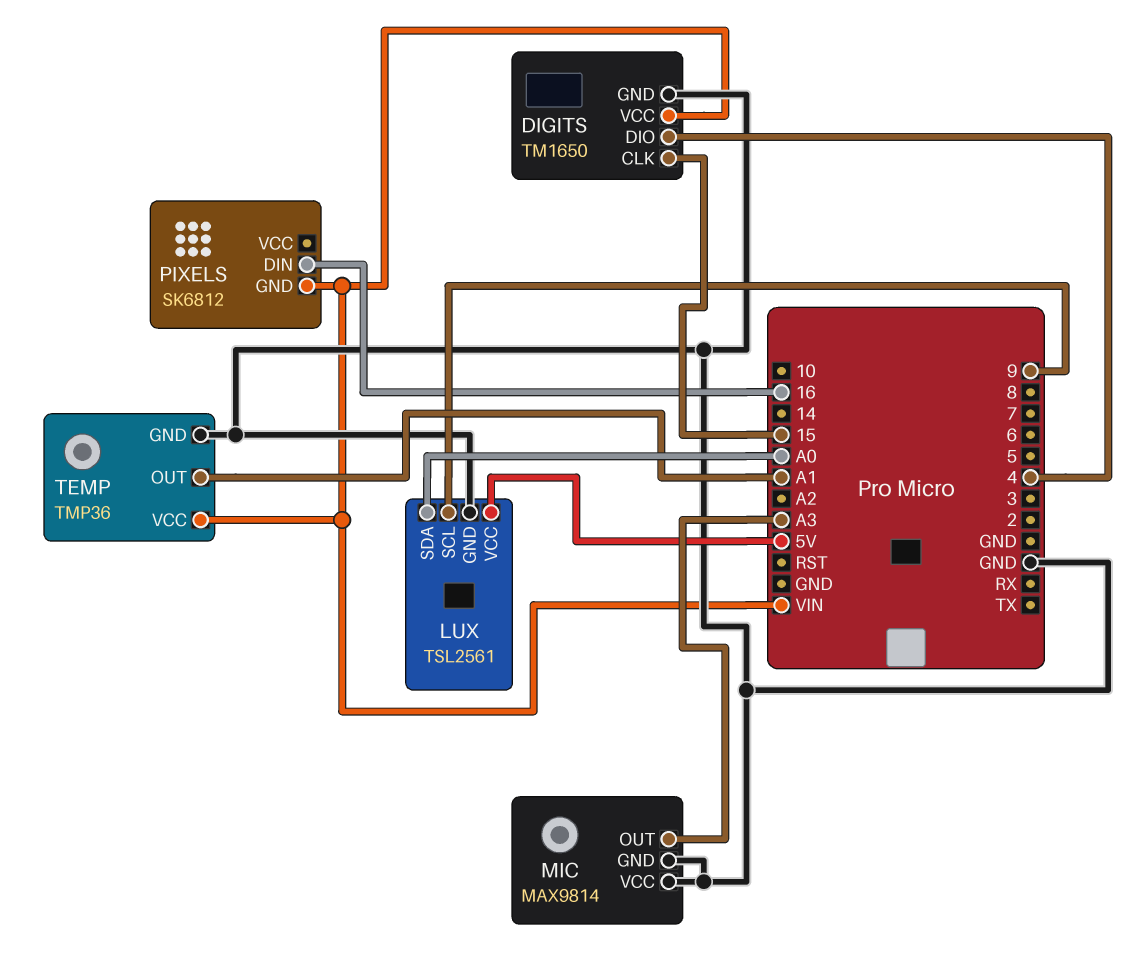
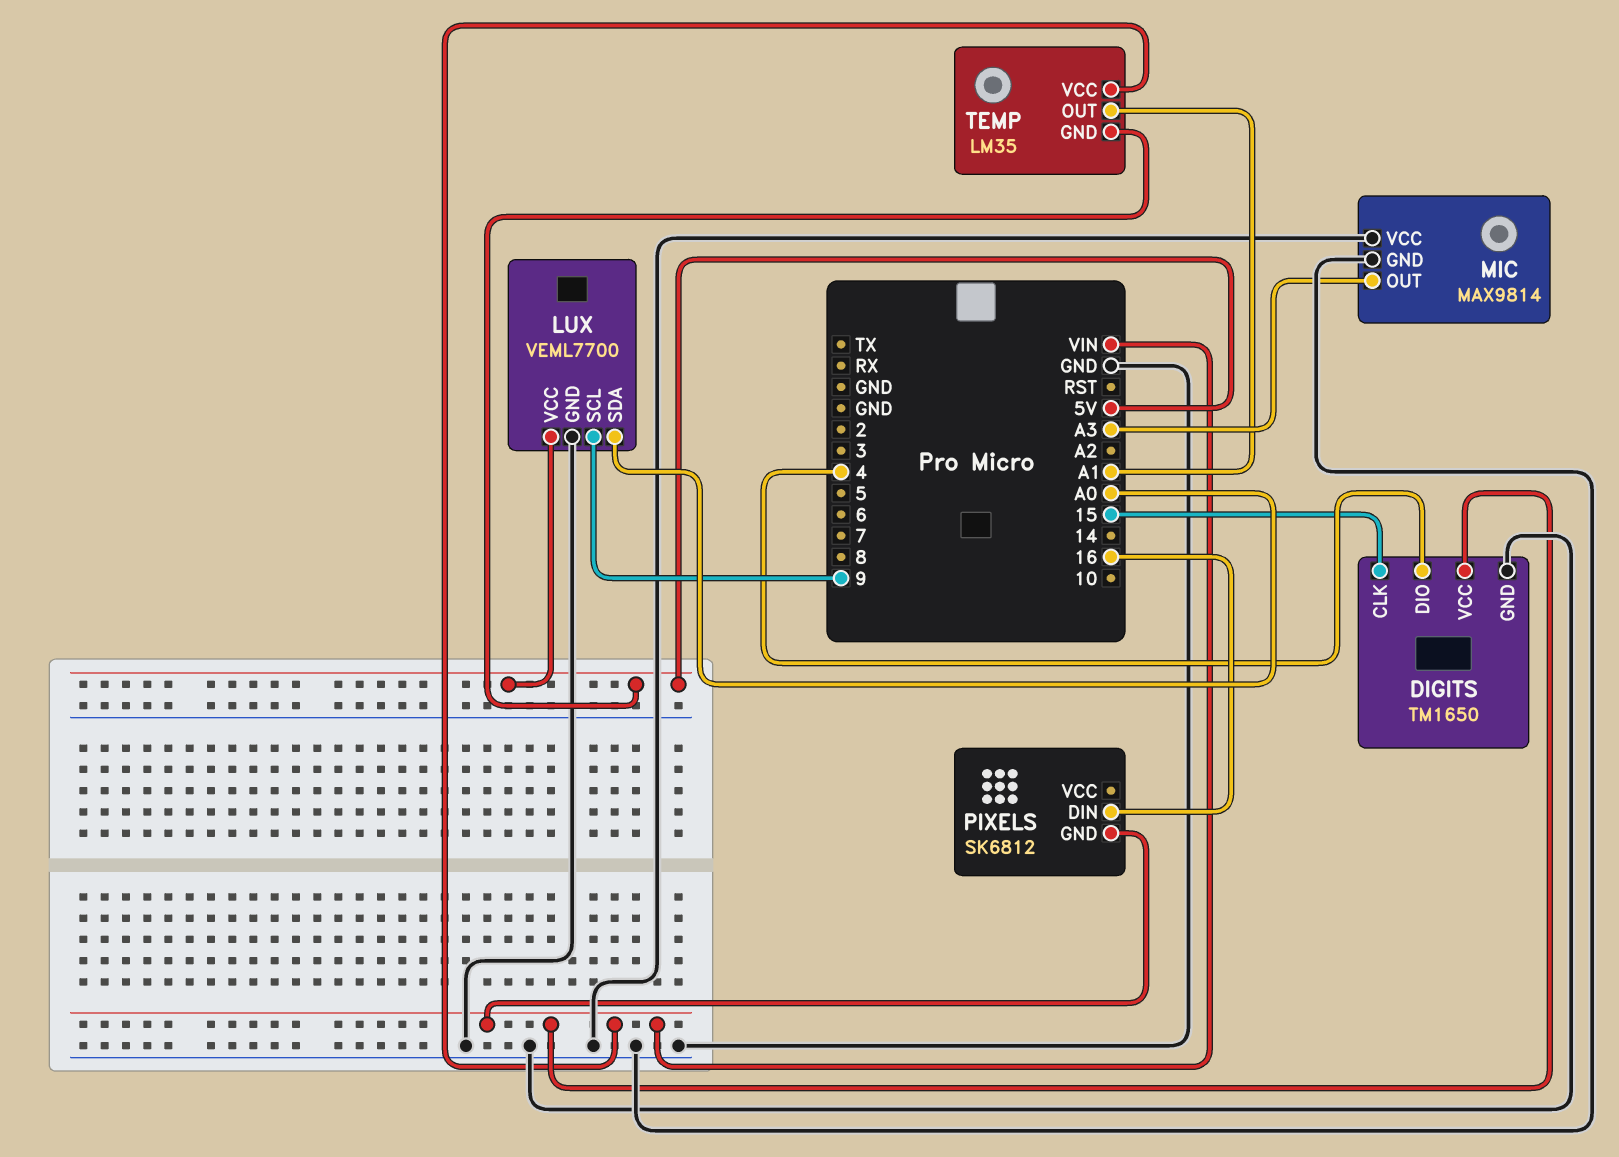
LUX: TSL2561 -> VEML7700
TEMP: TMP36 -> LM35
TEMP pin GND: GND -> 5V

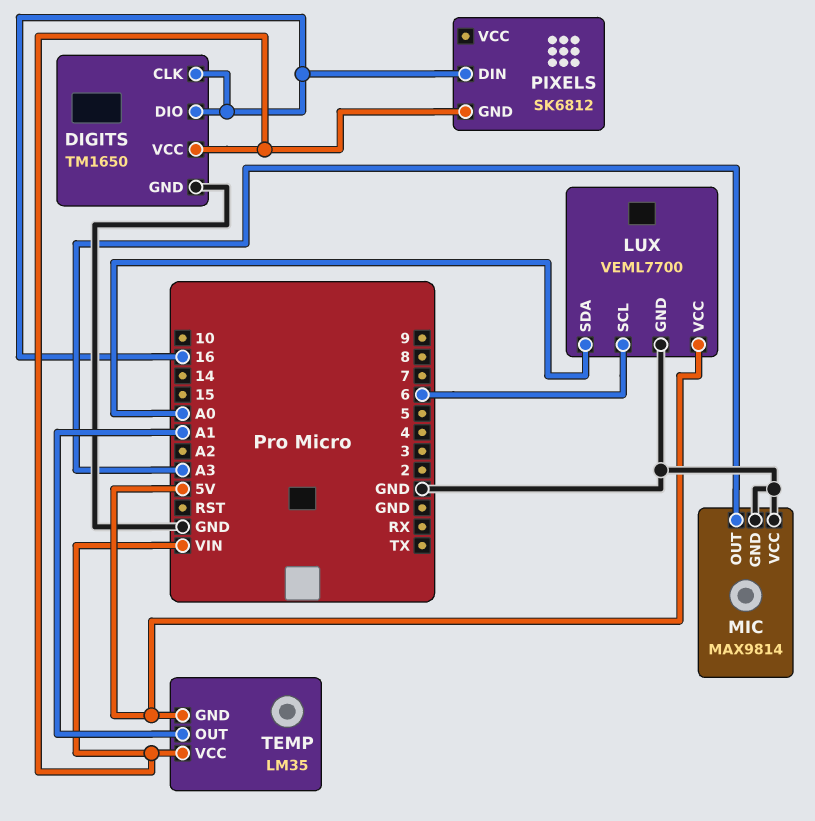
DIGITS pin CLK: 15 -> 16
DIGITS pin DIO: 4 -> 16
LUX pin SCL: 9 -> 6

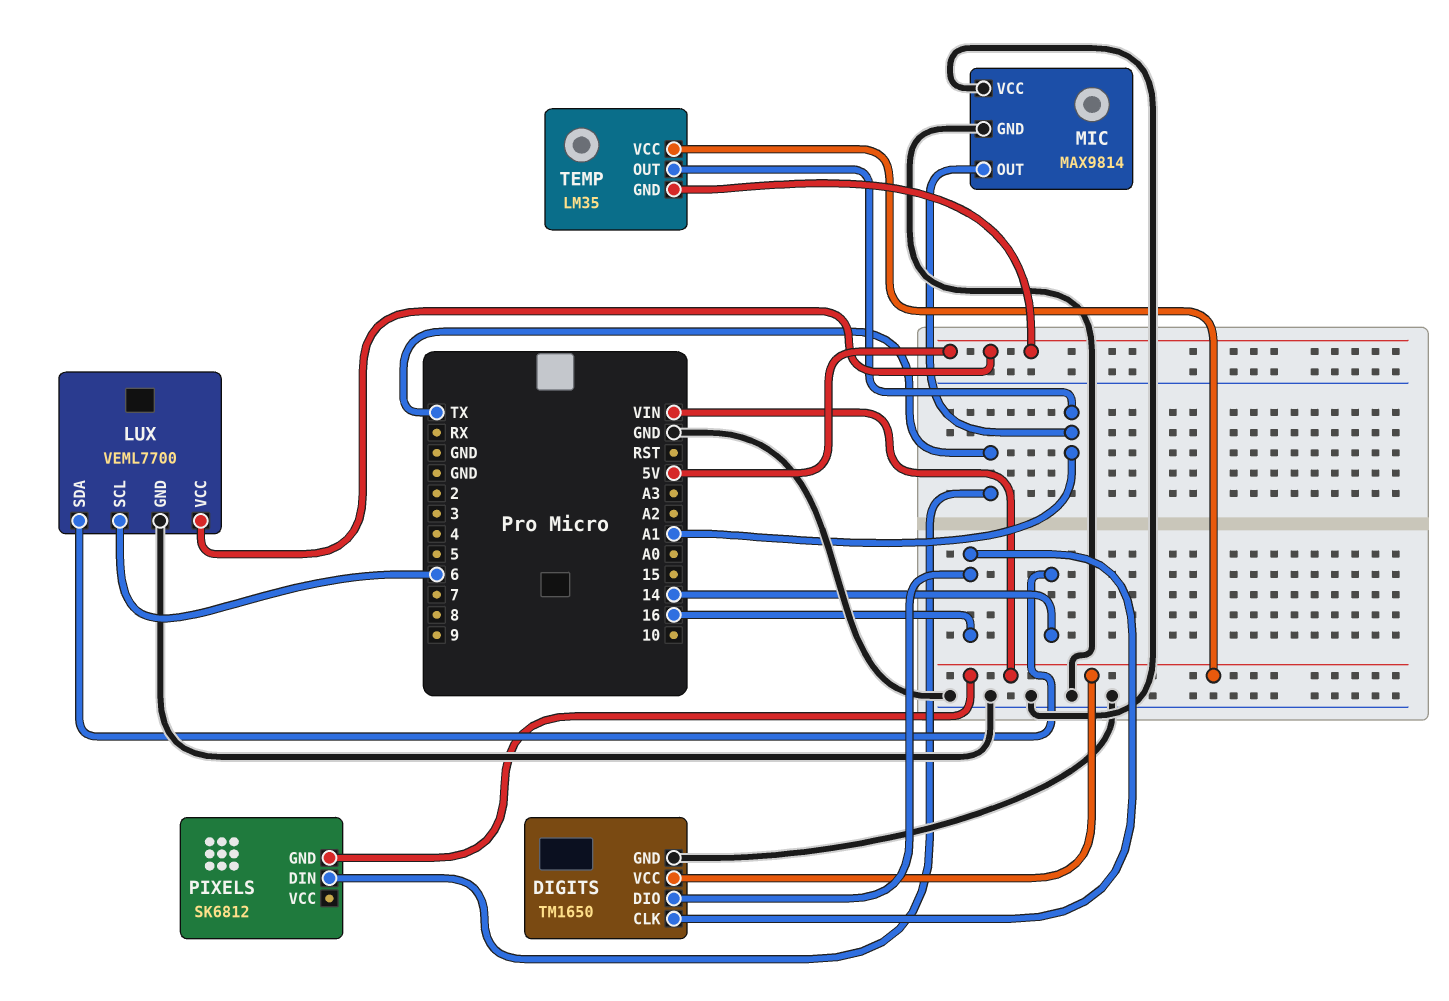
LUX pin SDA: A0 -> 14
MIC pin OUT: A3 -> A1
PIXELS pin DIN: 16 -> TX

